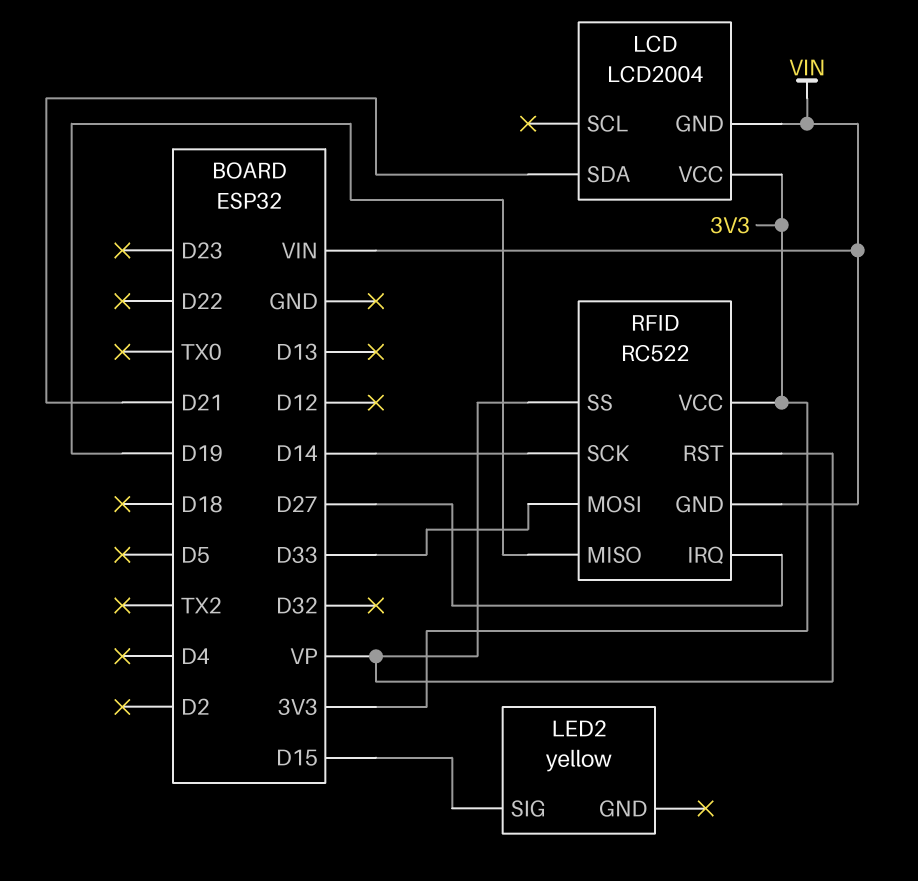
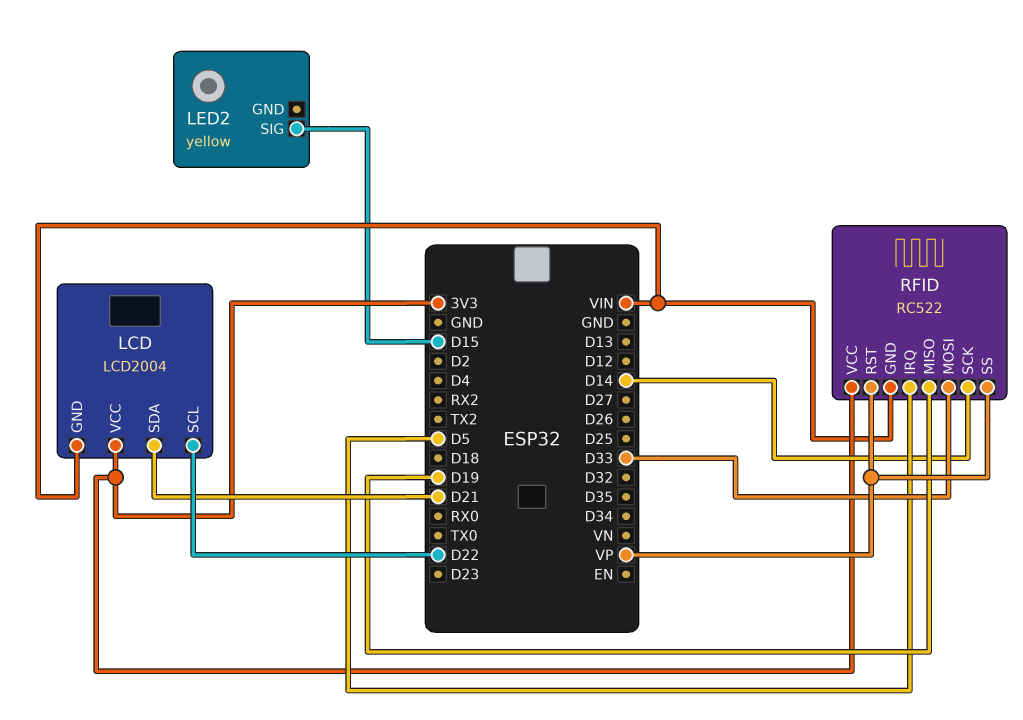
LCD pin SCL: none -> D22
RFID pin IRQ: D27 -> D5

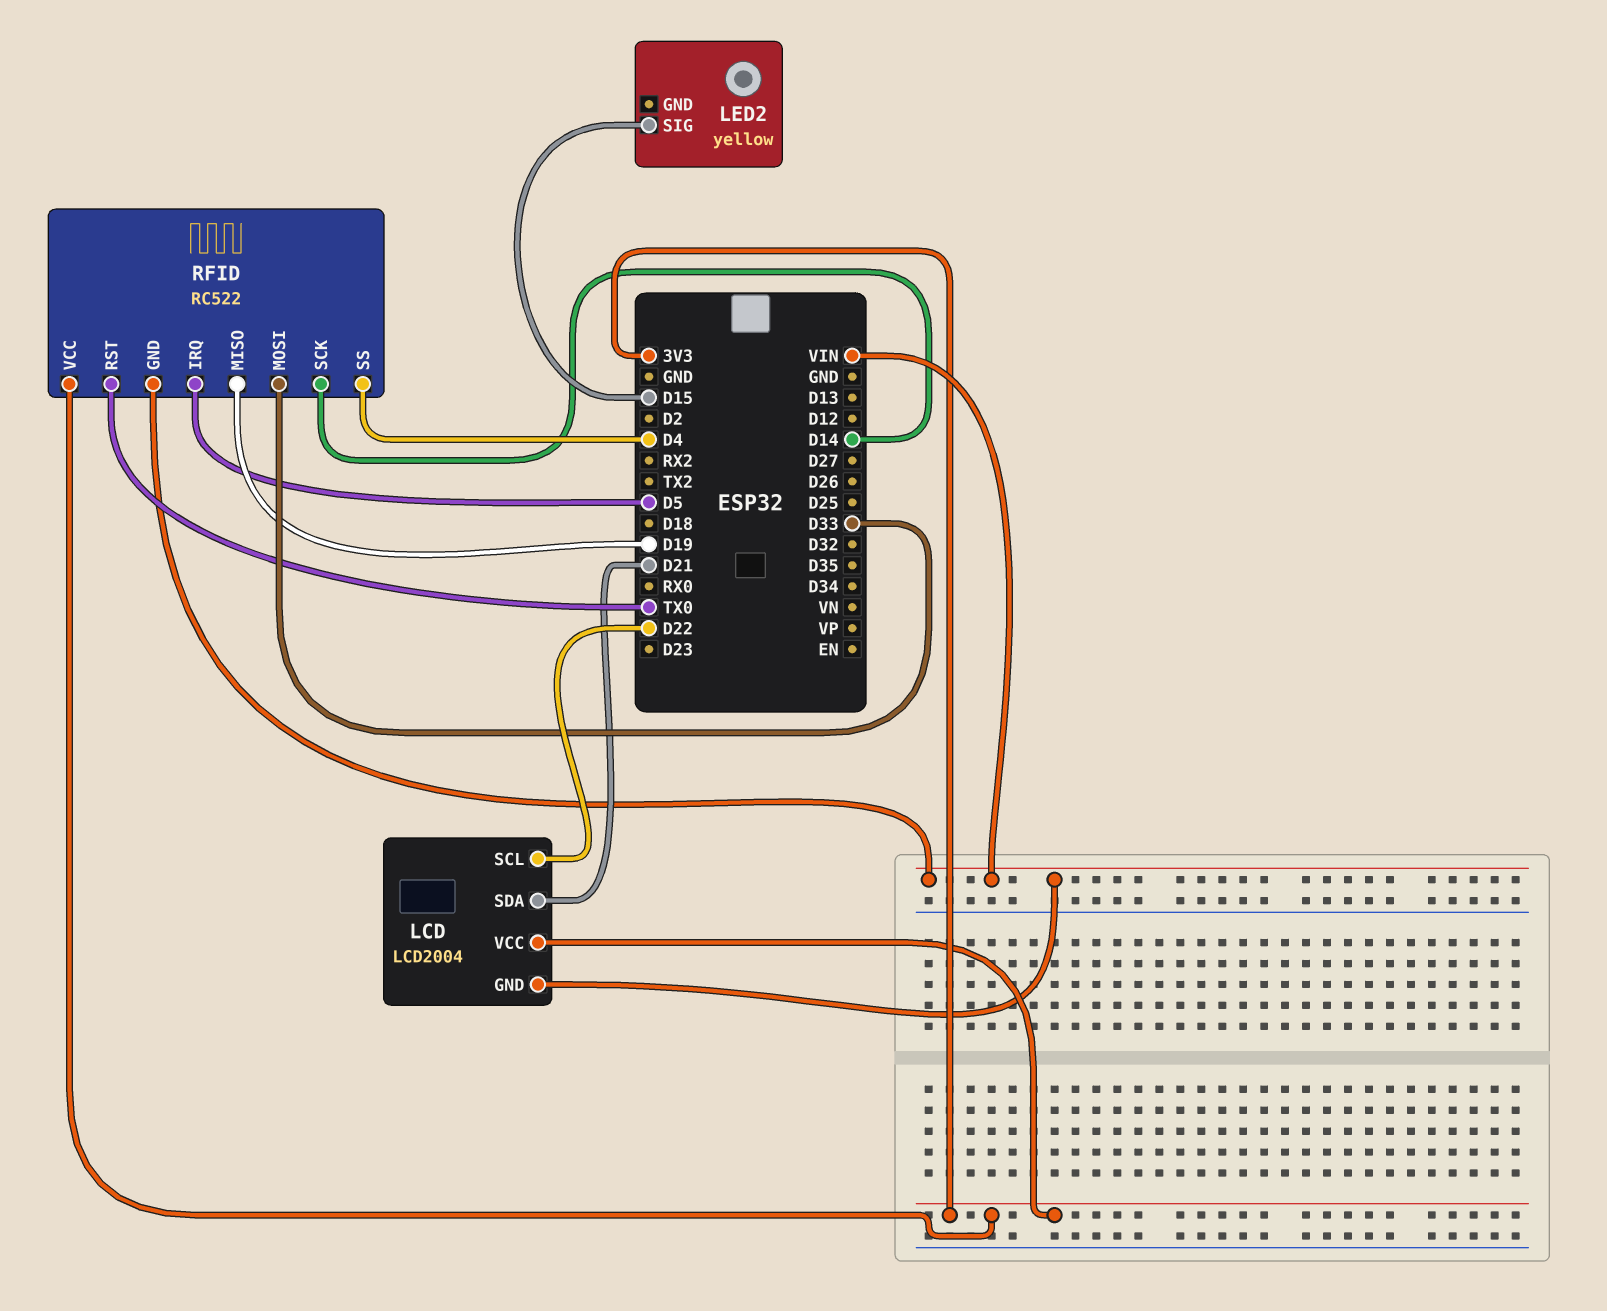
RFID pin RST: VP -> TX0
RFID pin SS: VP -> D4

